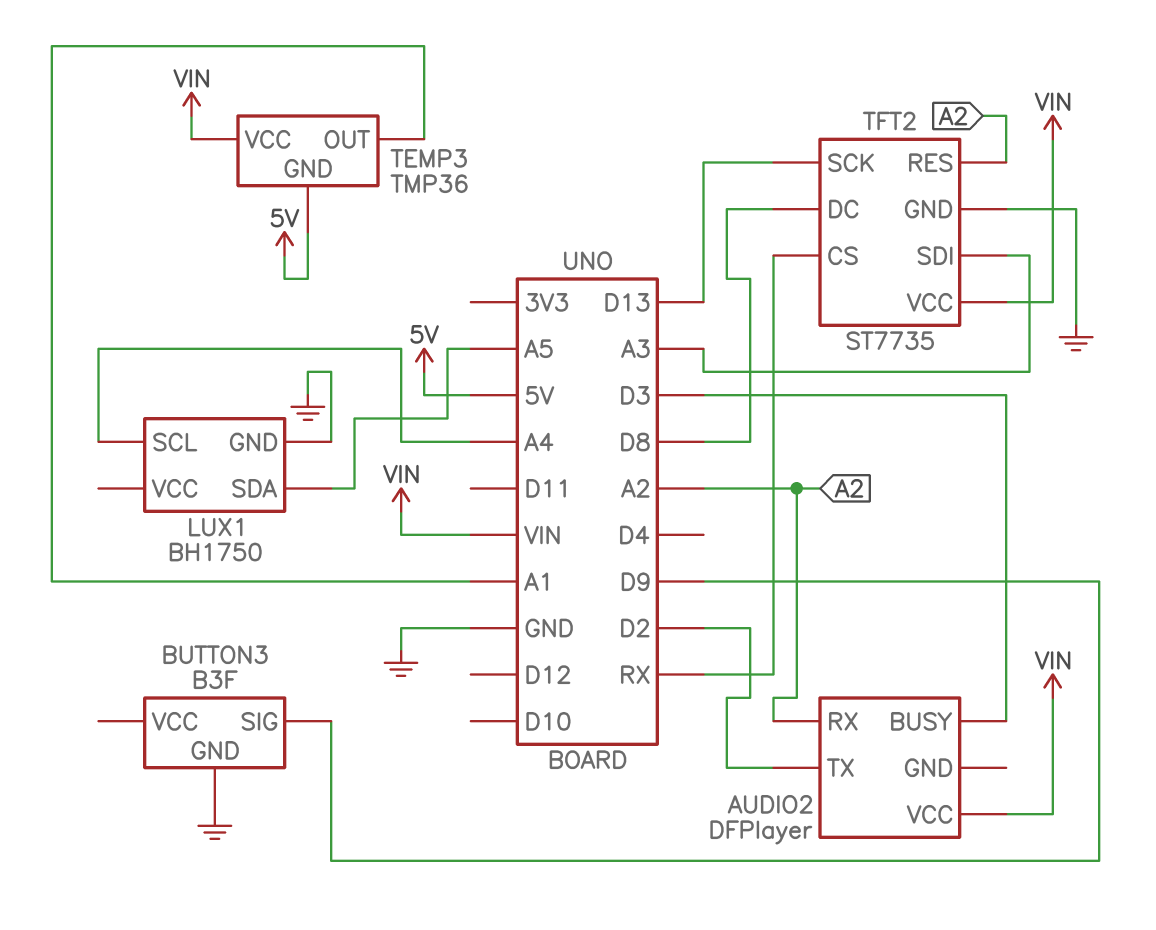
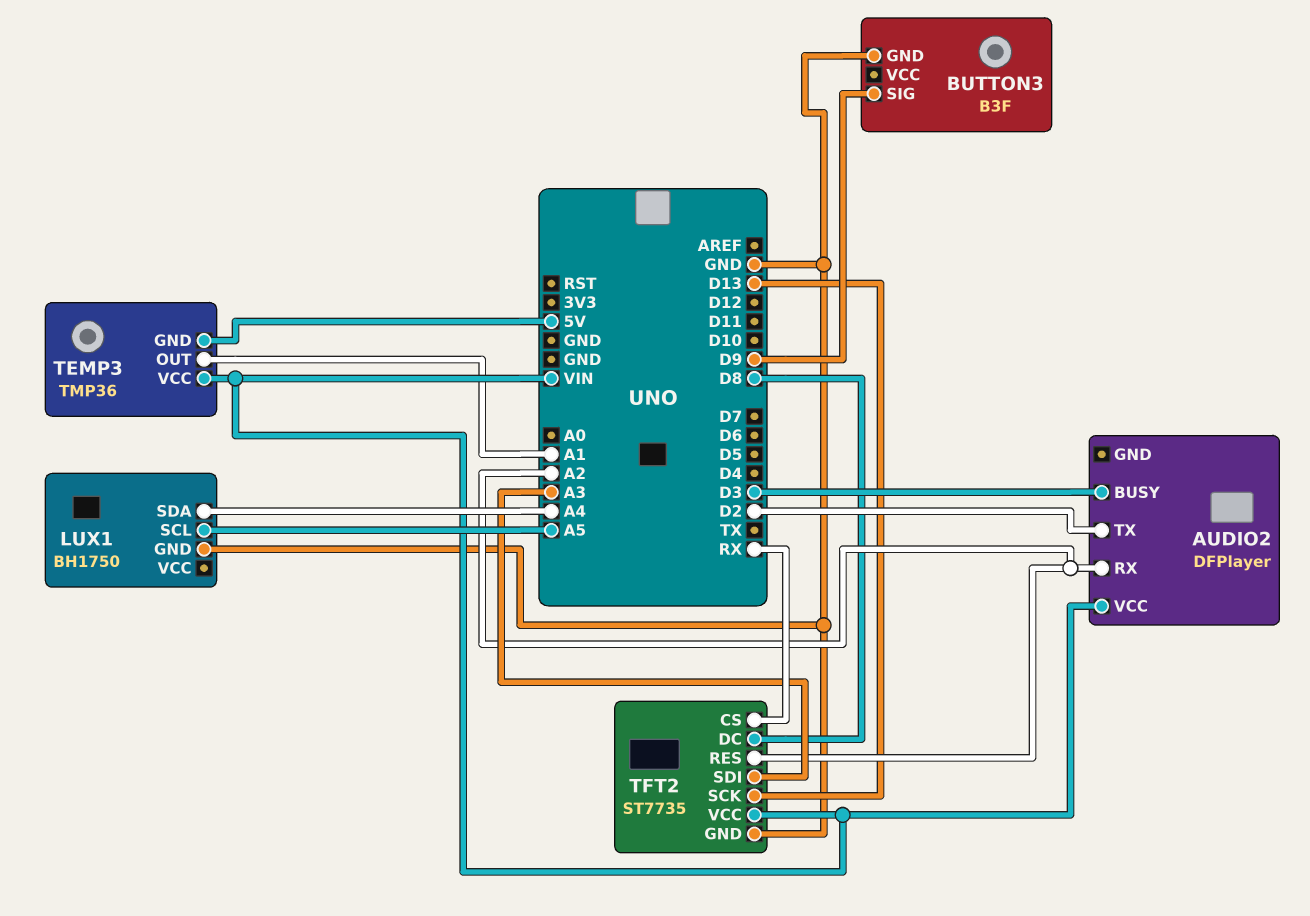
LUX1 pin SCL: A4 -> A5
LUX1 pin SDA: A5 -> A4

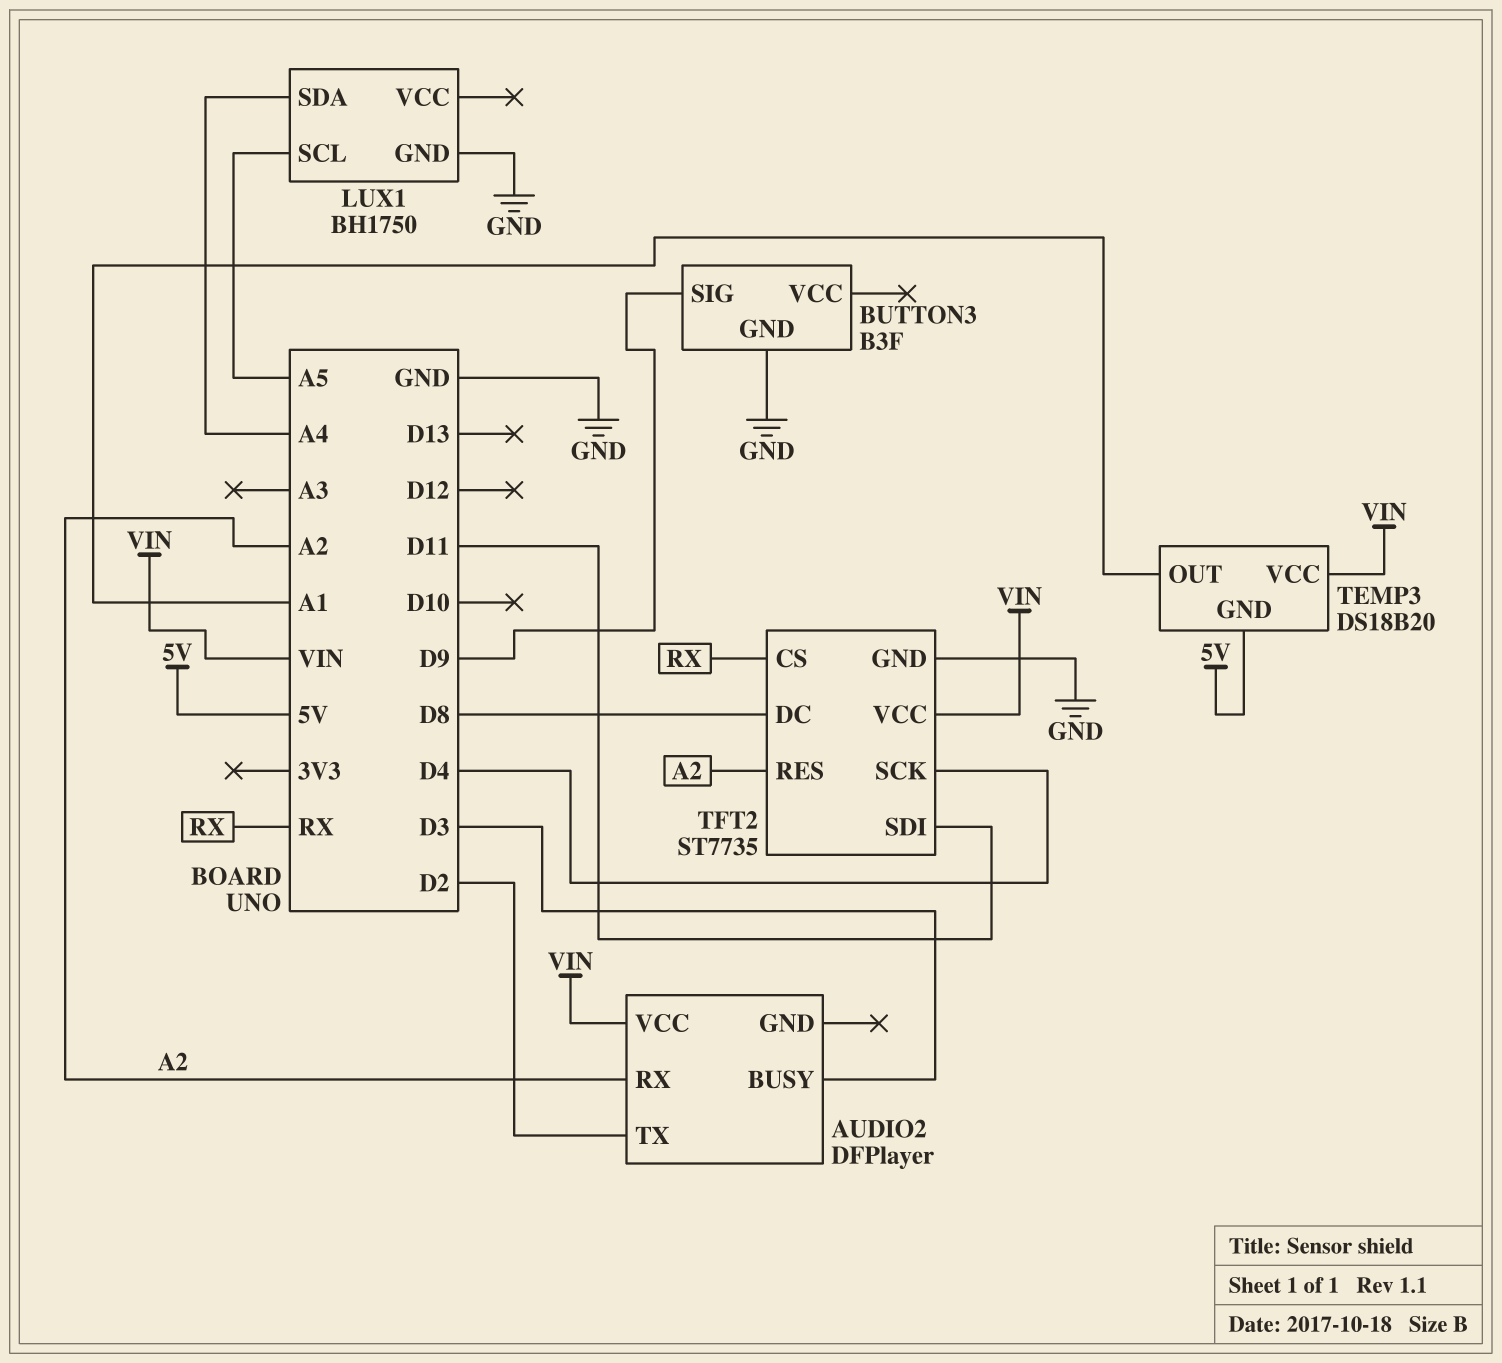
TEMP3: TMP36 -> DS18B20
TFT2 pin SCK: D13 -> D4
TFT2 pin SDI: A3 -> D11

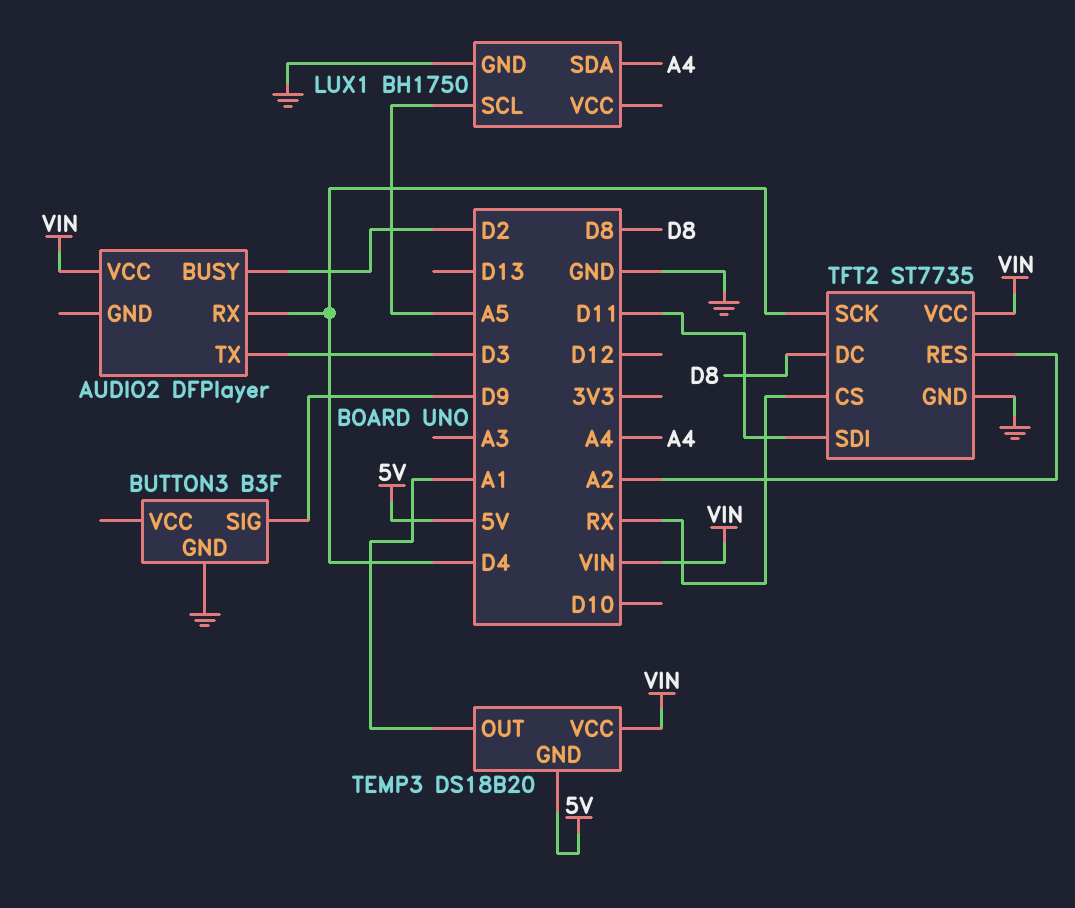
AUDIO2 pin BUSY: D3 -> D2
AUDIO2 pin RX: A2 -> D4
AUDIO2 pin TX: D2 -> D3

